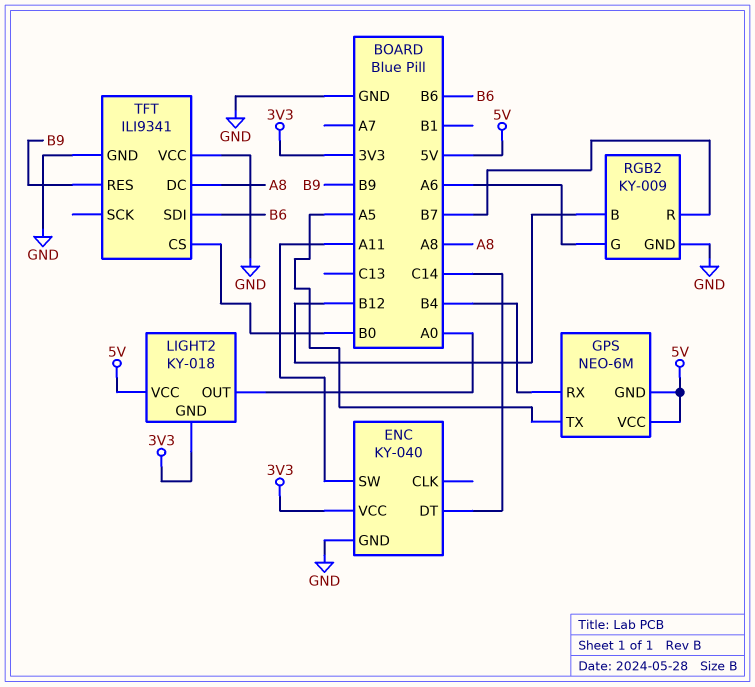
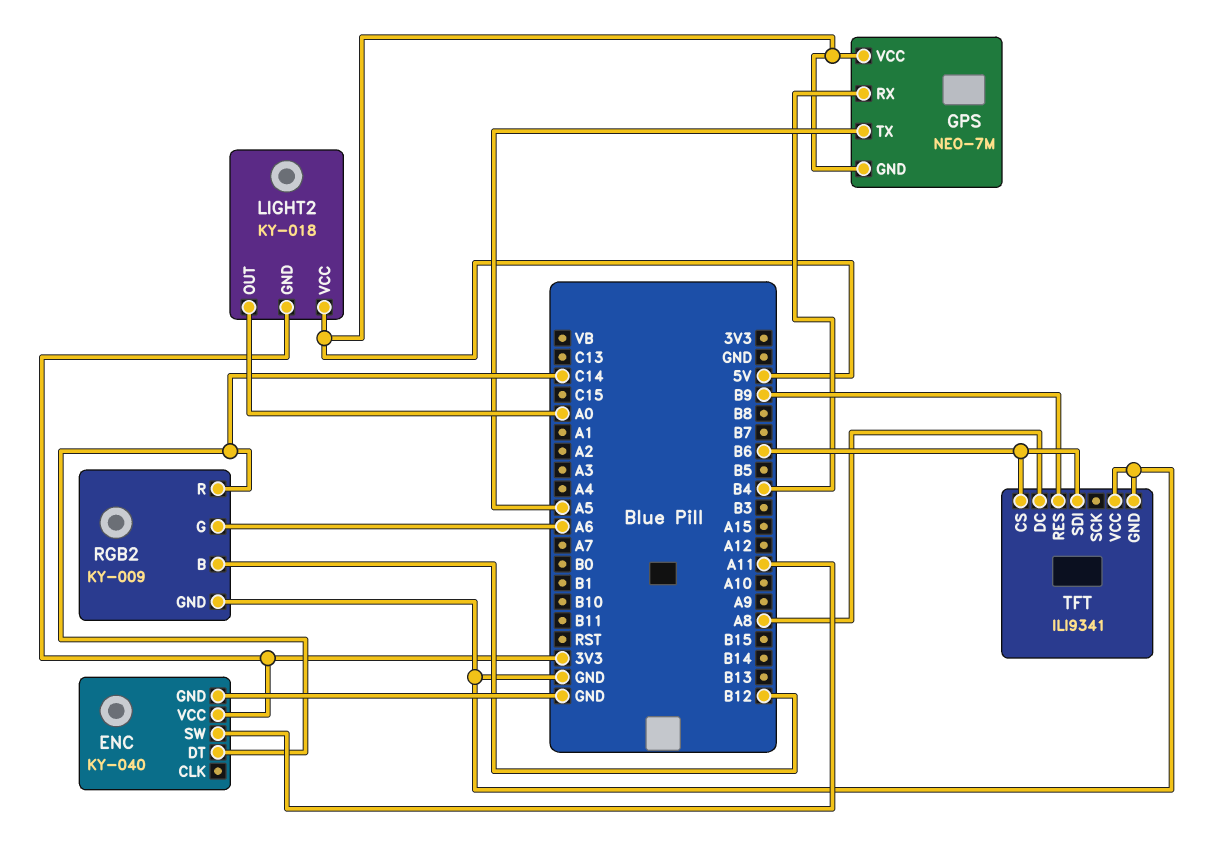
GPS: NEO-6M -> NEO-7M
RGB2 pin R: B7 -> C14
TFT pin CS: B0 -> B6

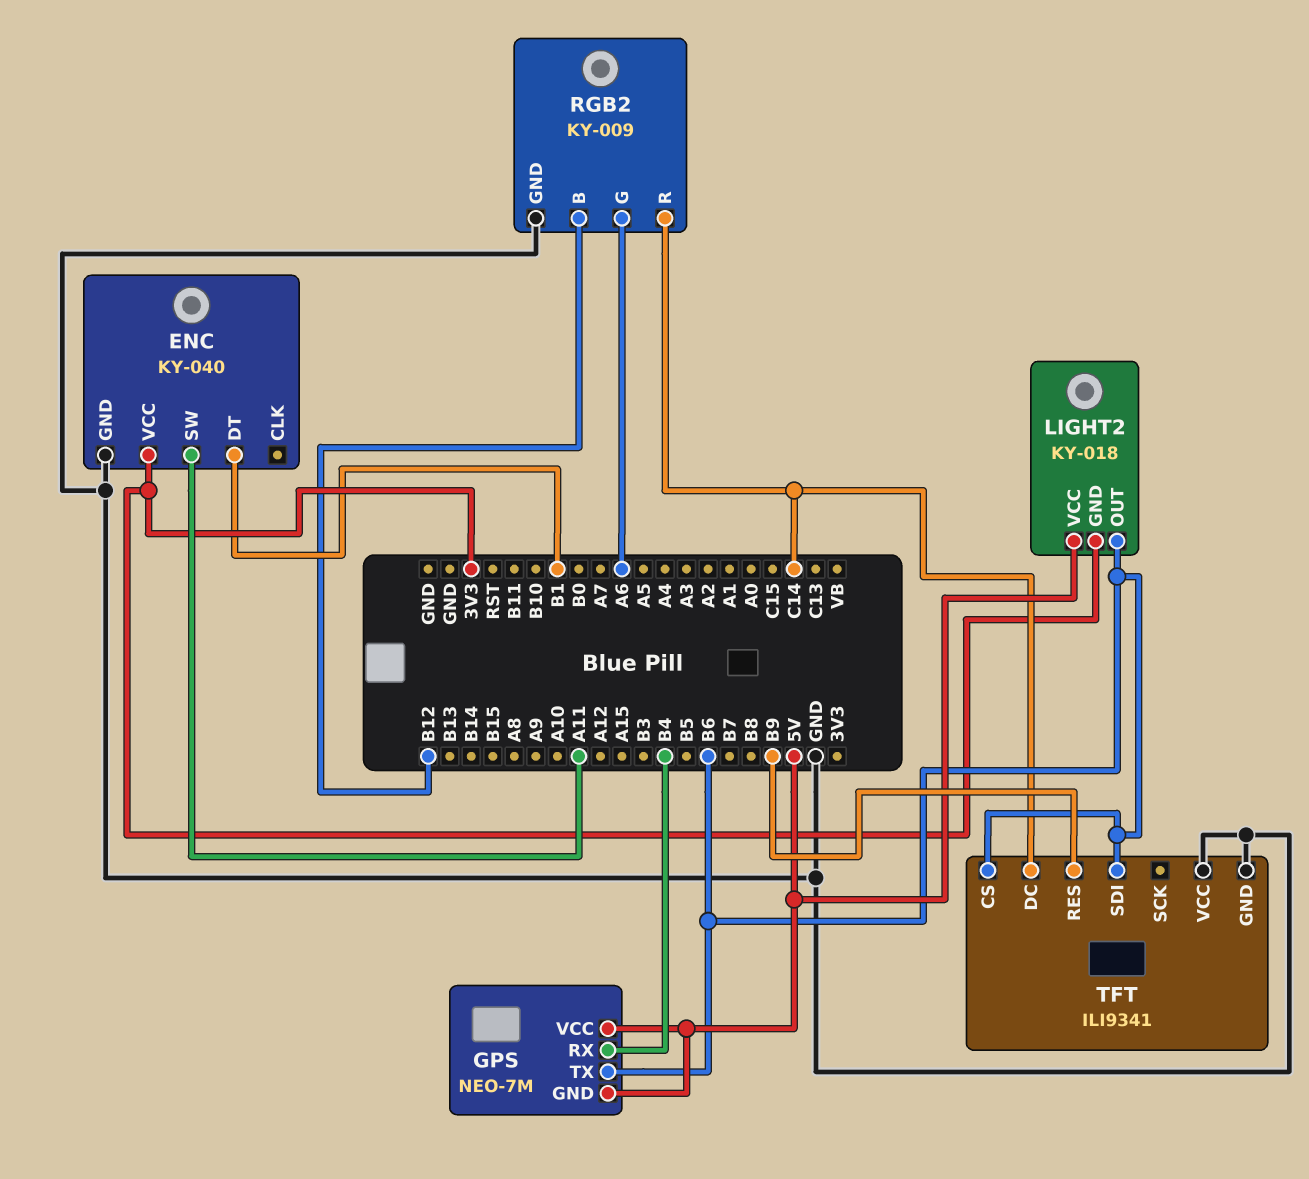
ENC pin DT: C14 -> B1
GPS pin TX: A5 -> B6
LIGHT2 pin OUT: A0 -> B6
TFT pin DC: A8 -> C14

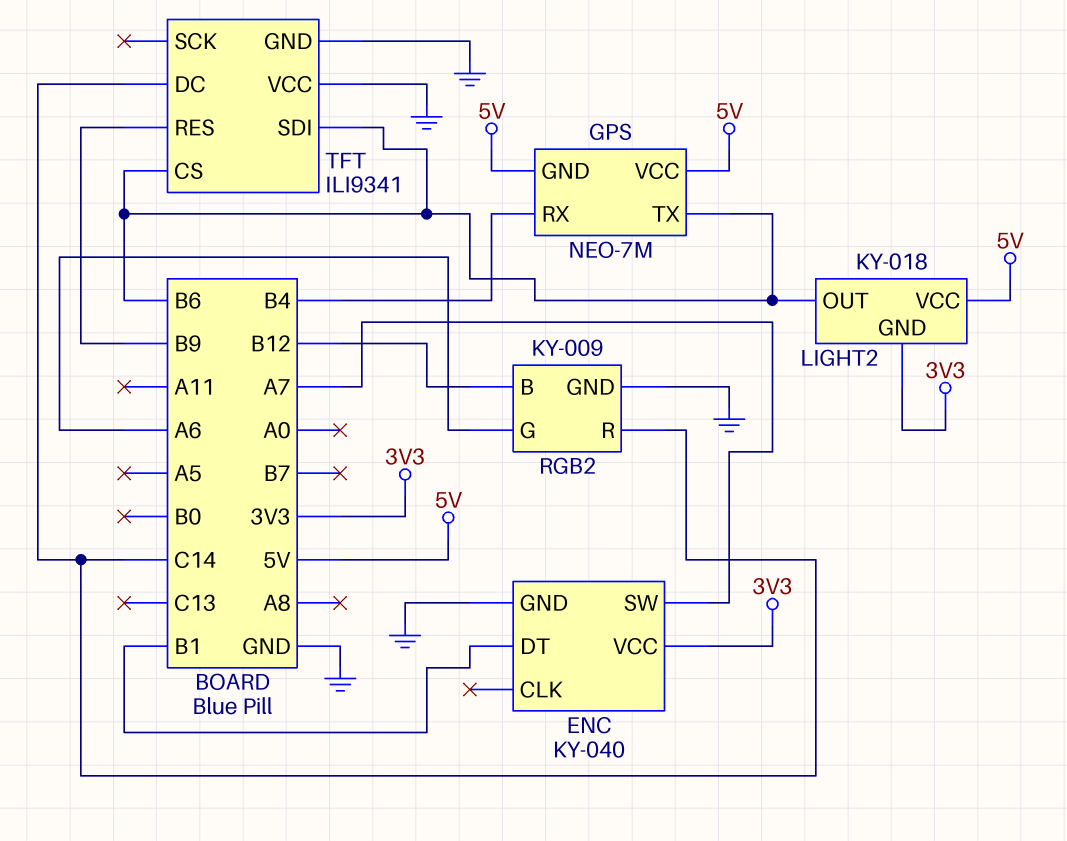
ENC pin SW: A11 -> A7

